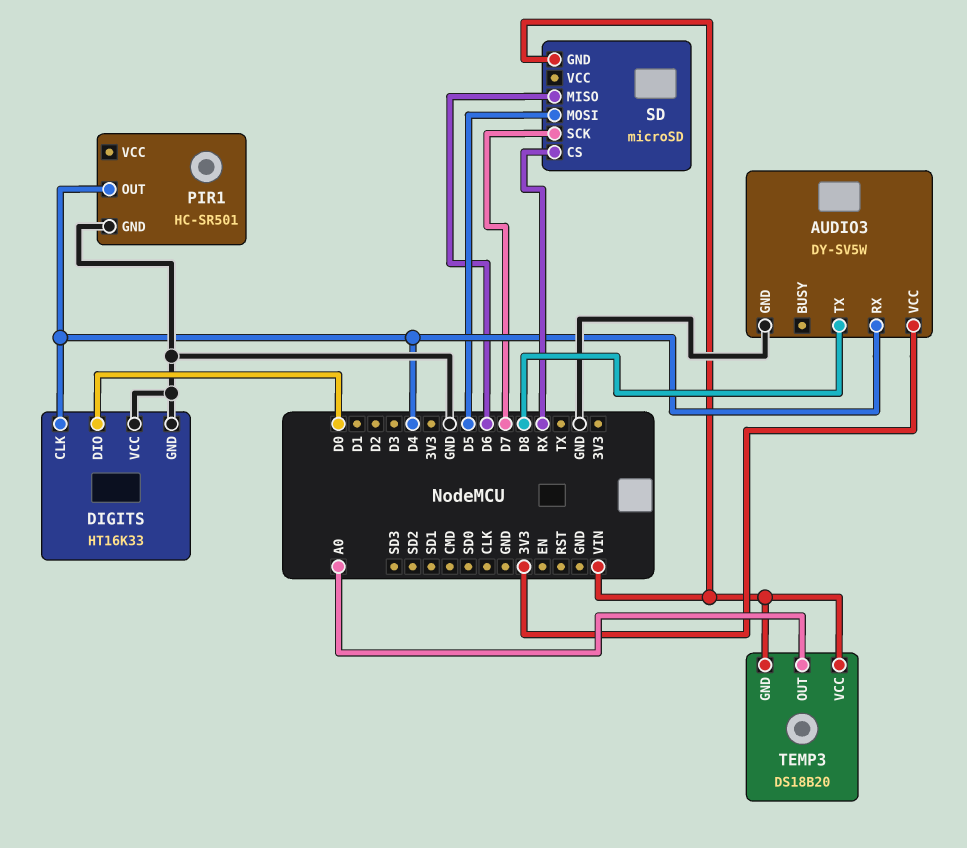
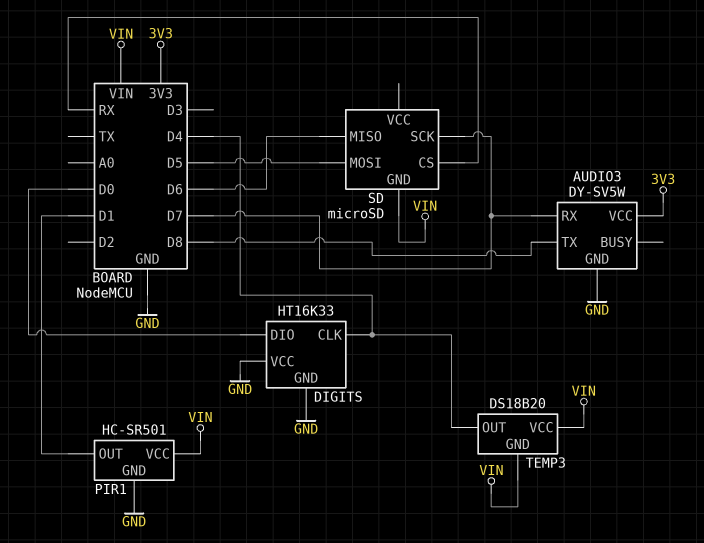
AUDIO3 pin RX: D4 -> D7
PIR1 pin OUT: D4 -> D1
PIR1 pin VCC: none -> VIN
TEMP3 pin OUT: A0 -> D4

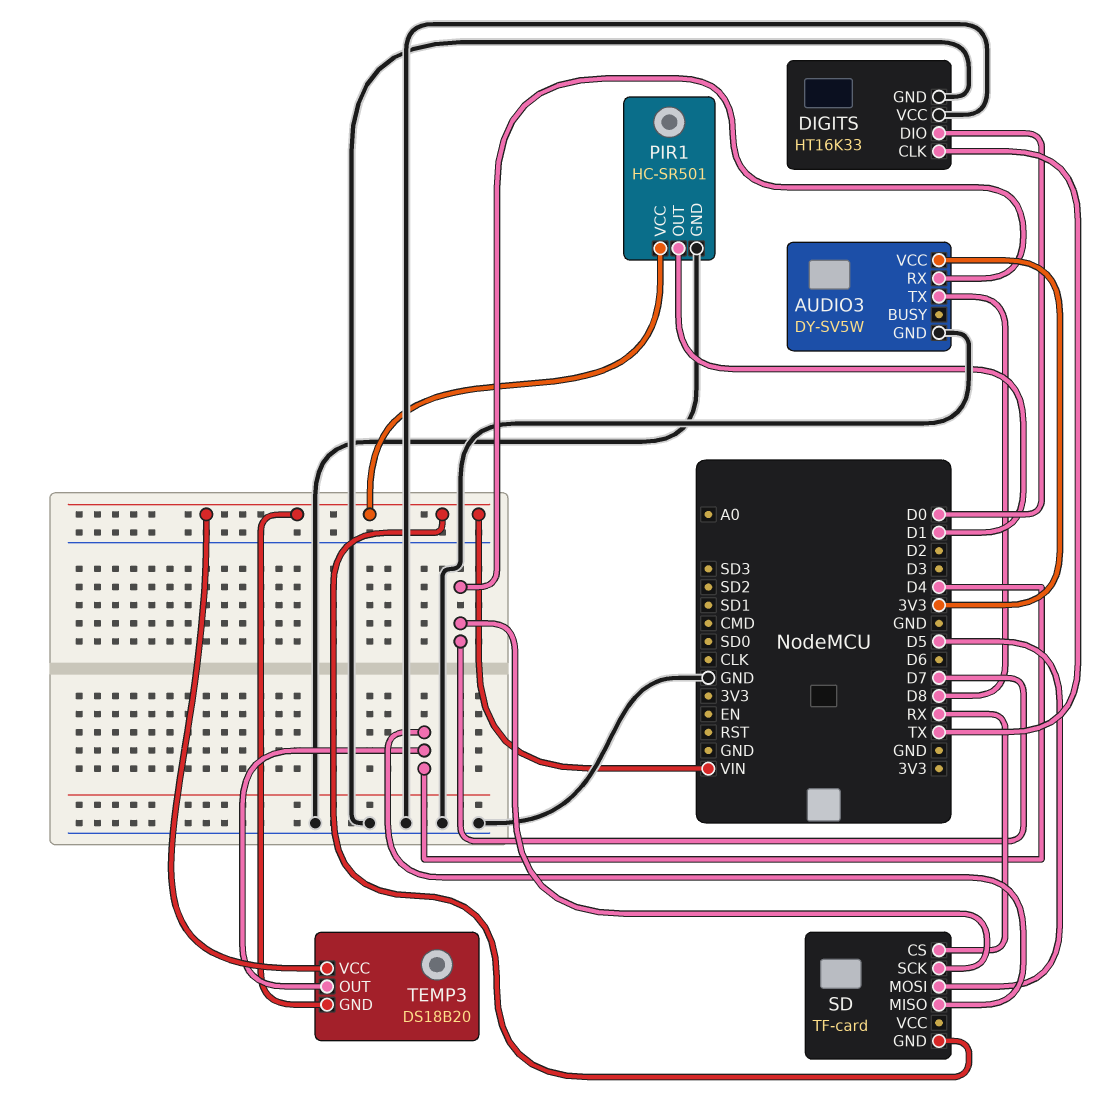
DIGITS pin CLK: D4 -> TX
SD: microSD -> TF-card
SD pin MISO: D6 -> D4

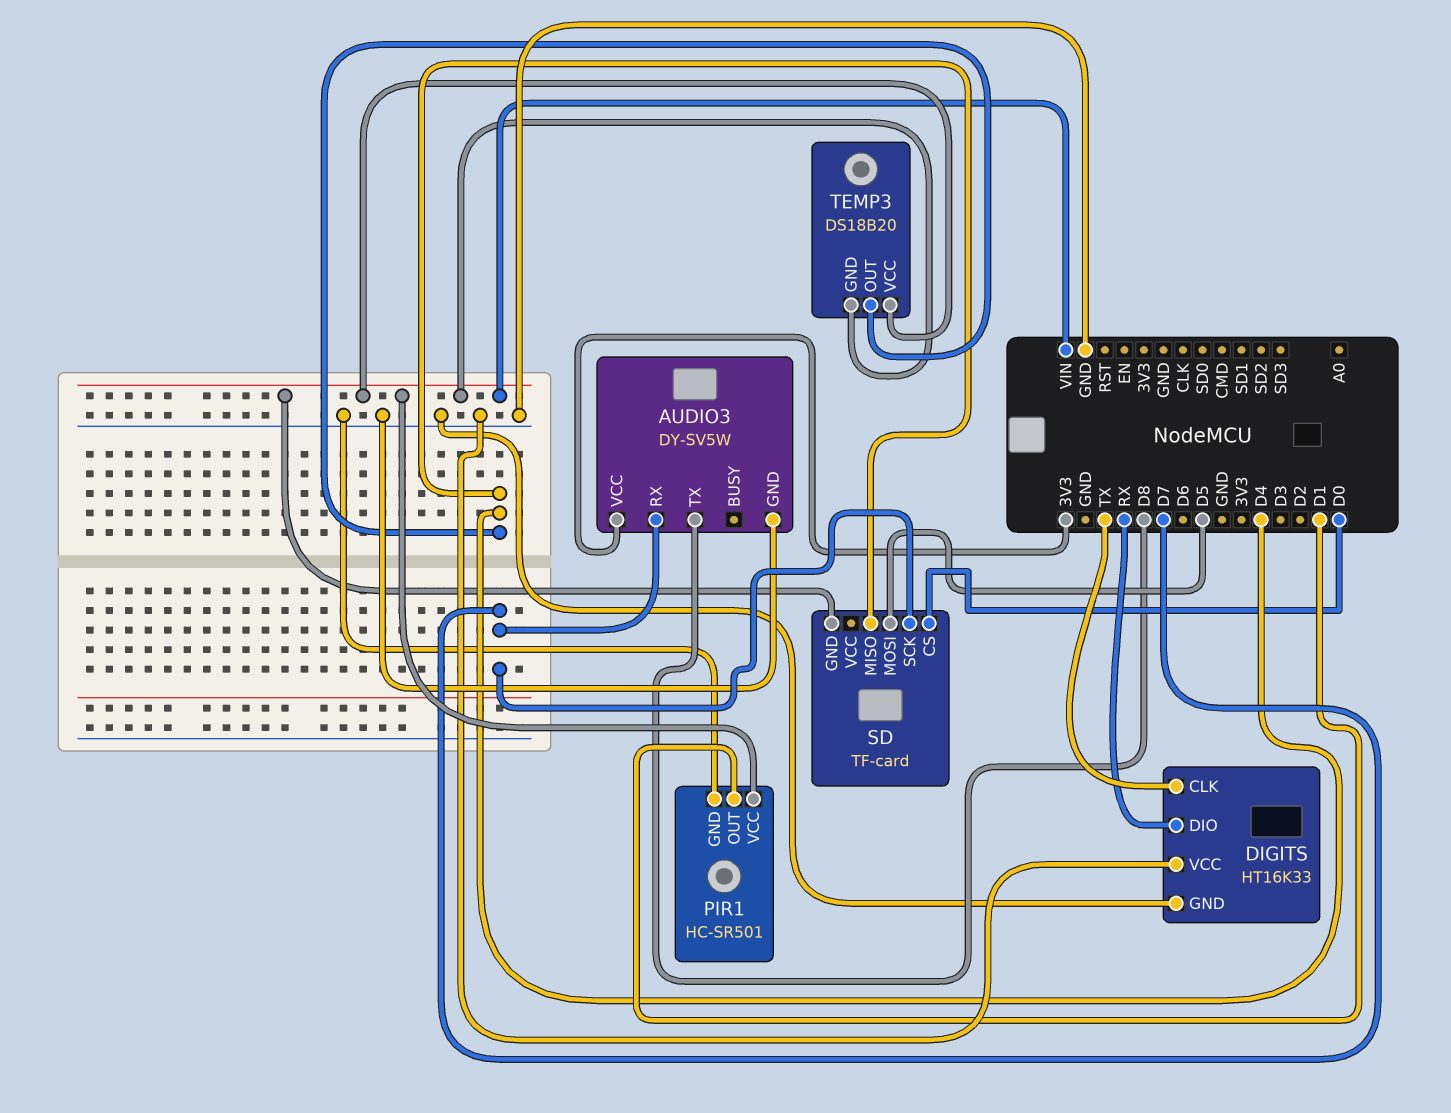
DIGITS pin DIO: D0 -> RX
SD pin CS: RX -> D0

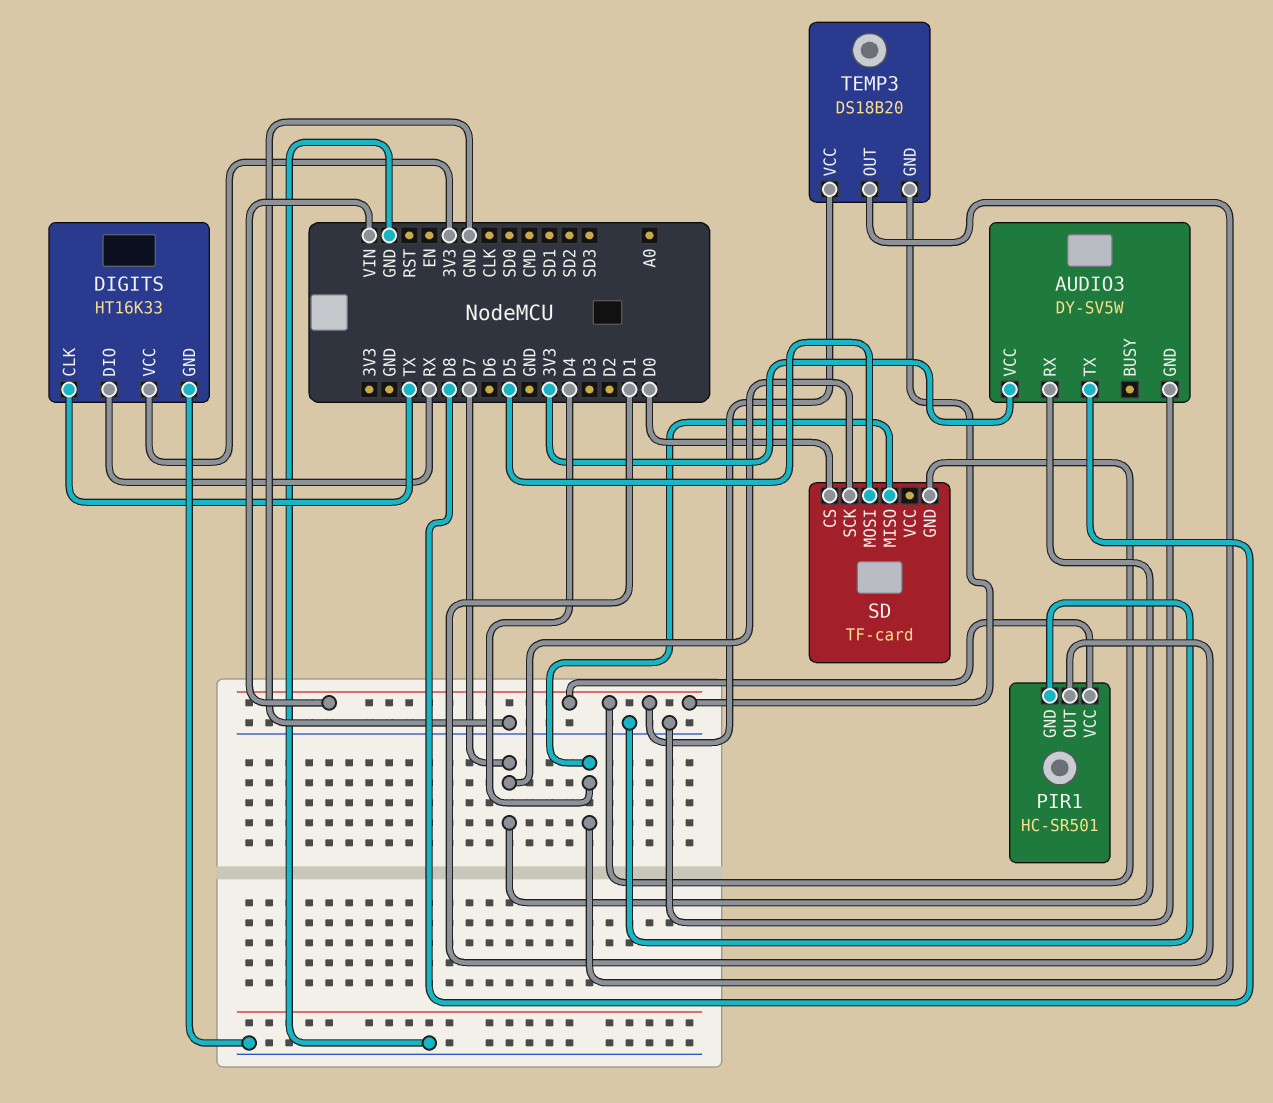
DIGITS pin VCC: GND -> 3V3

